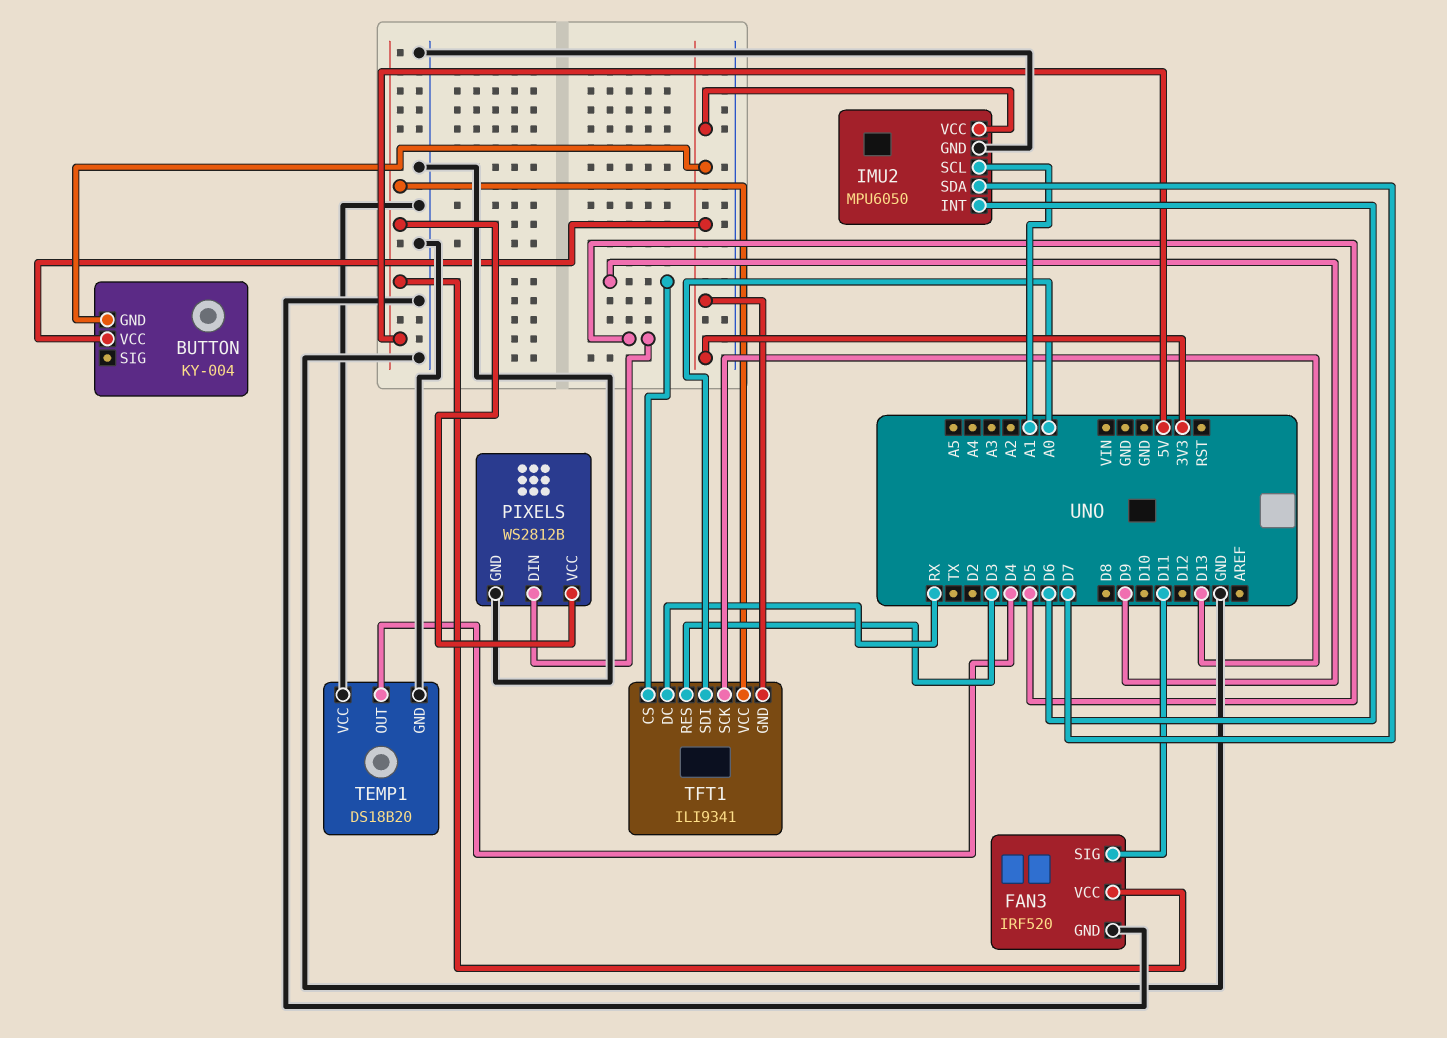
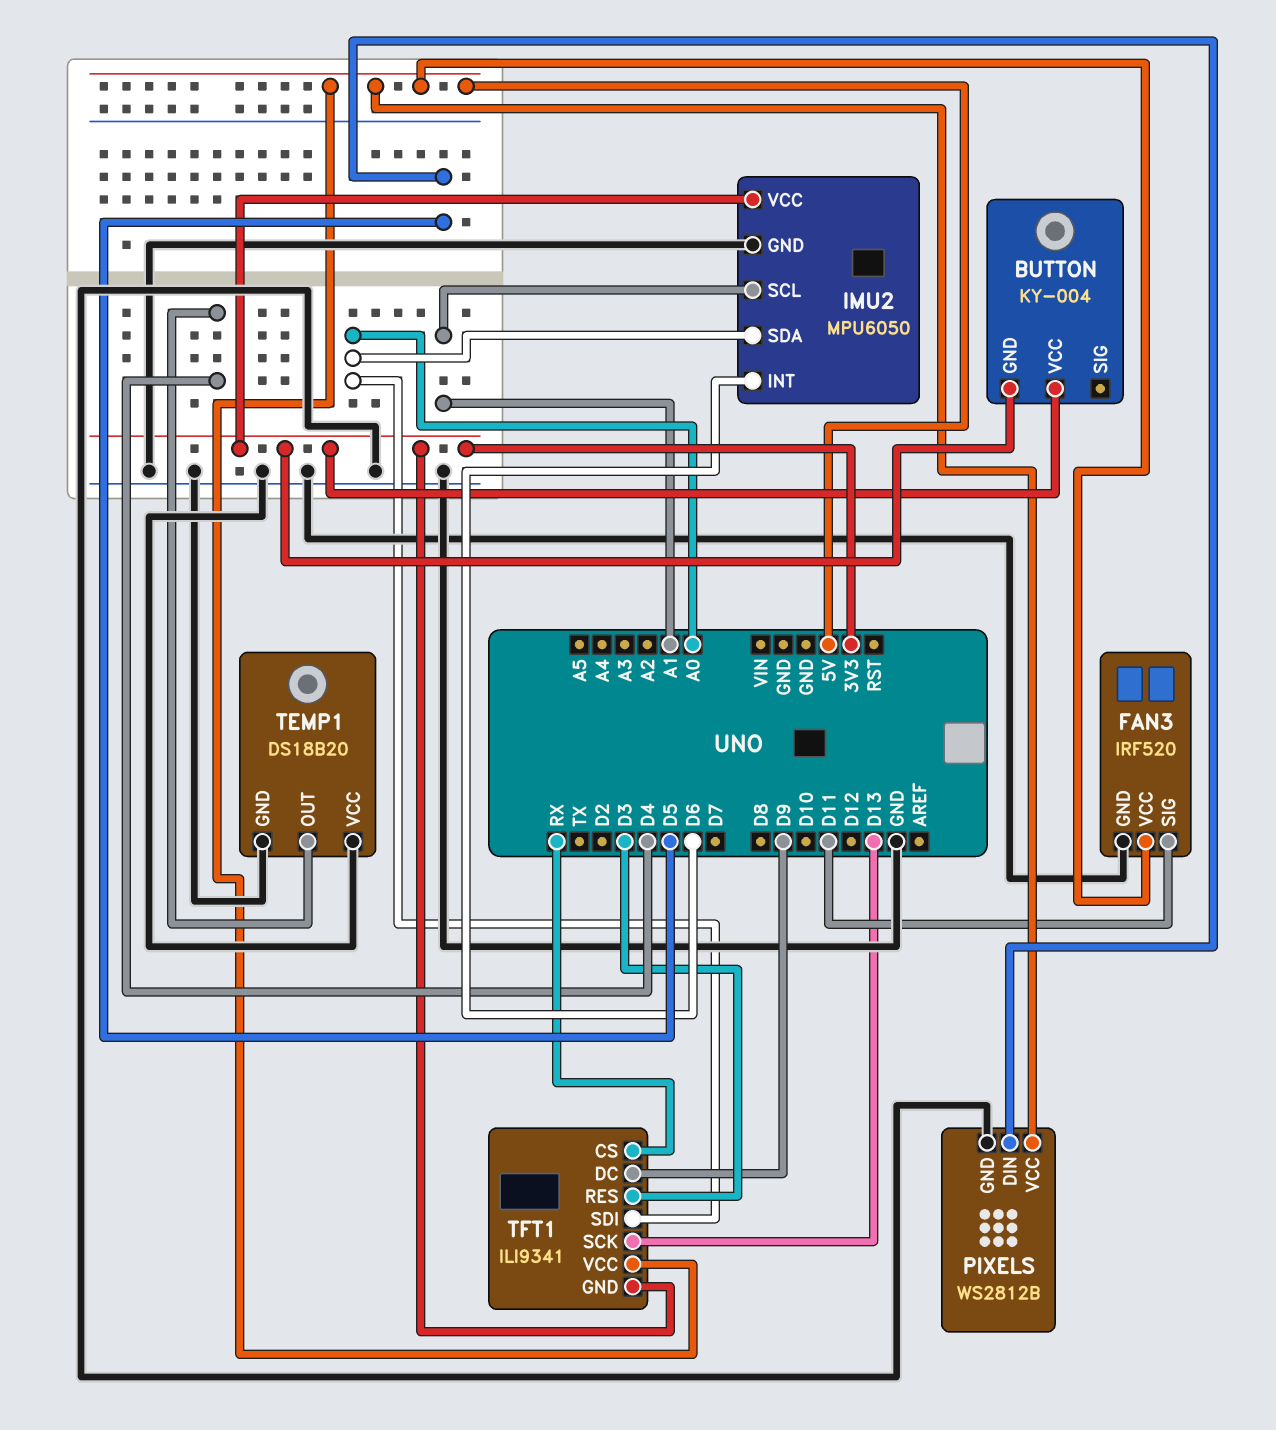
IMU2 pin SDA: D7 -> A0
TFT1 pin CS: D9 -> RX
TFT1 pin DC: RX -> D9

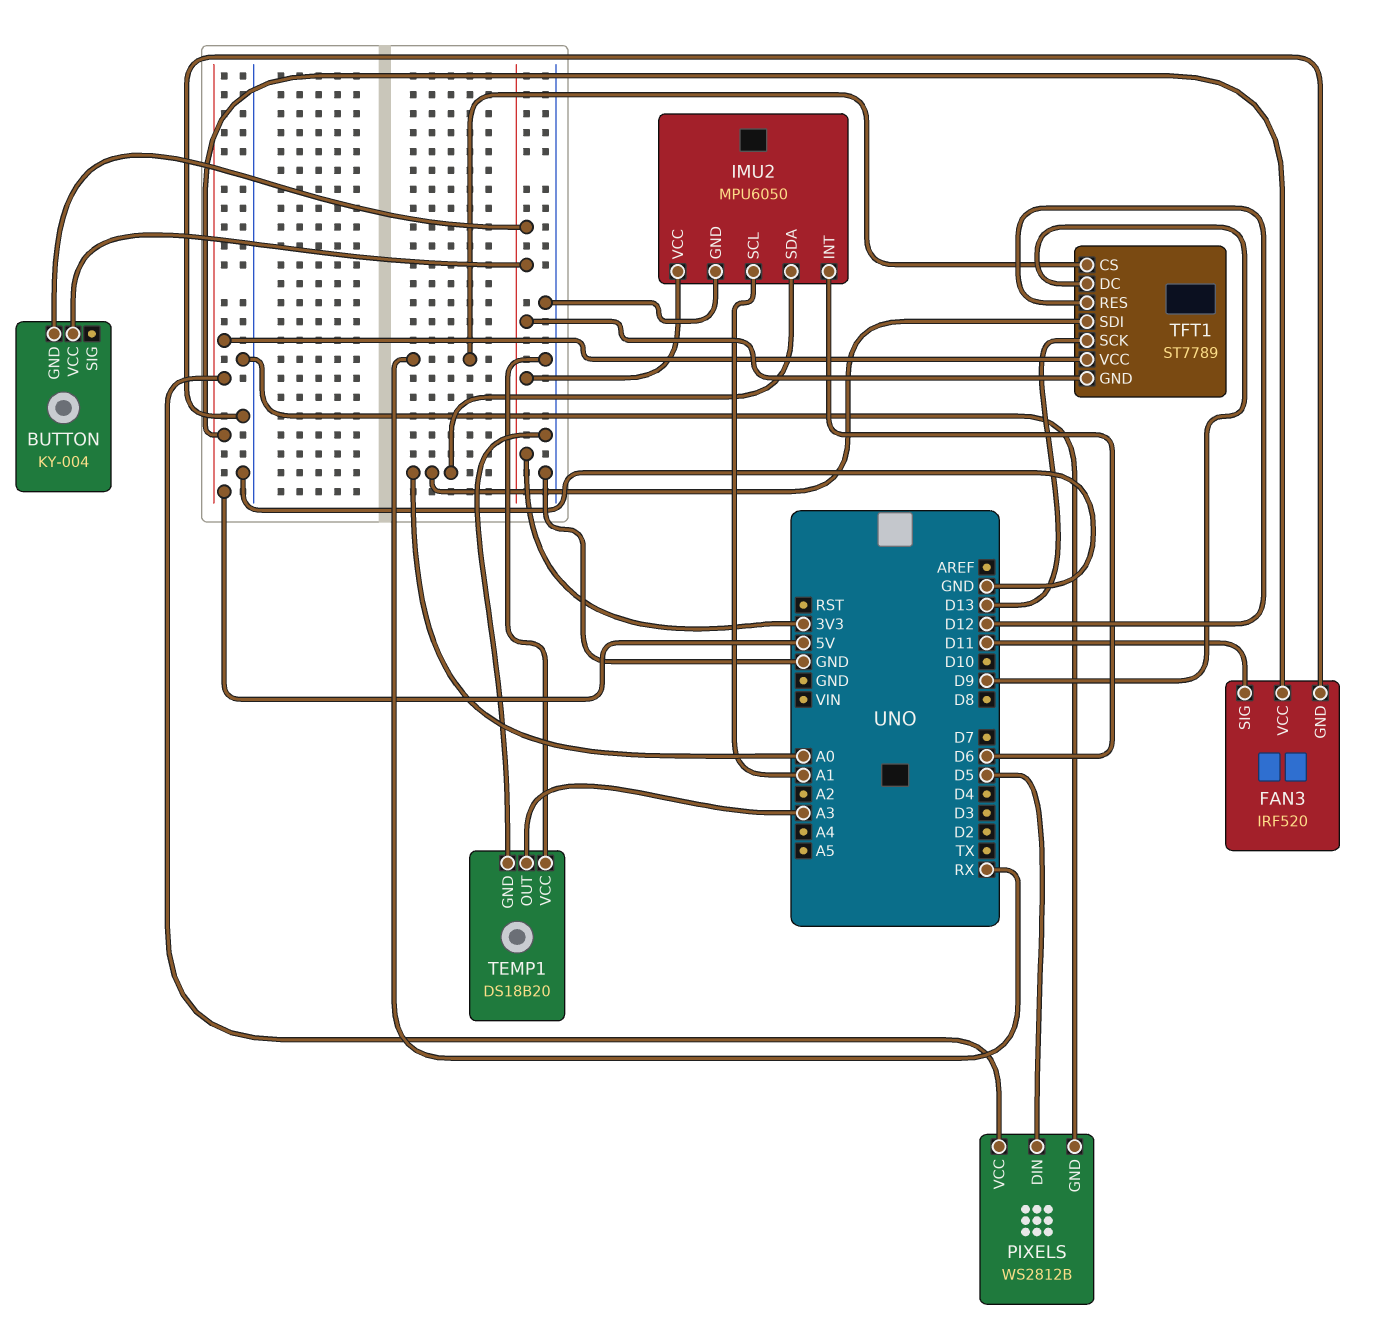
TEMP1 pin OUT: D4 -> A3
TFT1: ILI9341 -> ST7789
TFT1 pin RES: D3 -> D12

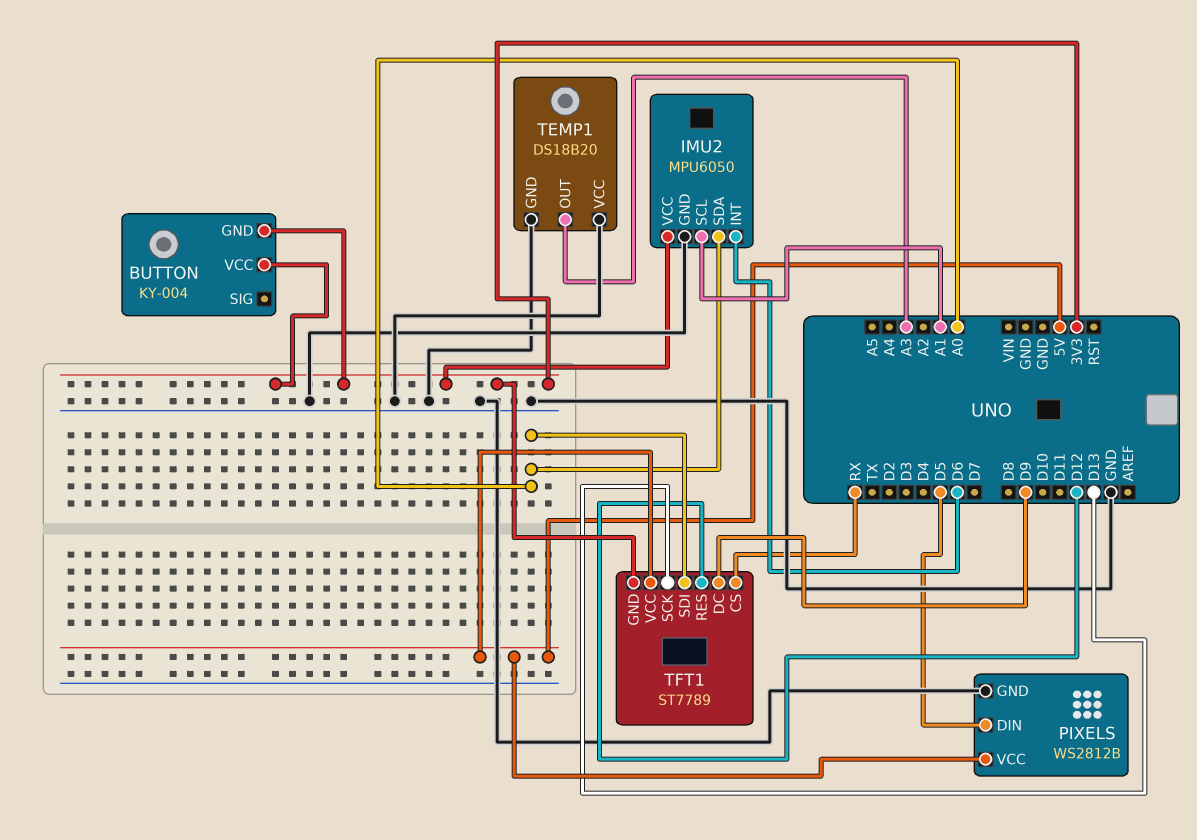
FAN3: IRF520 -> none
FAN3 pin GND: GND -> none
FAN3 pin SIG: D11 -> none
FAN3 pin VCC: 5V -> none

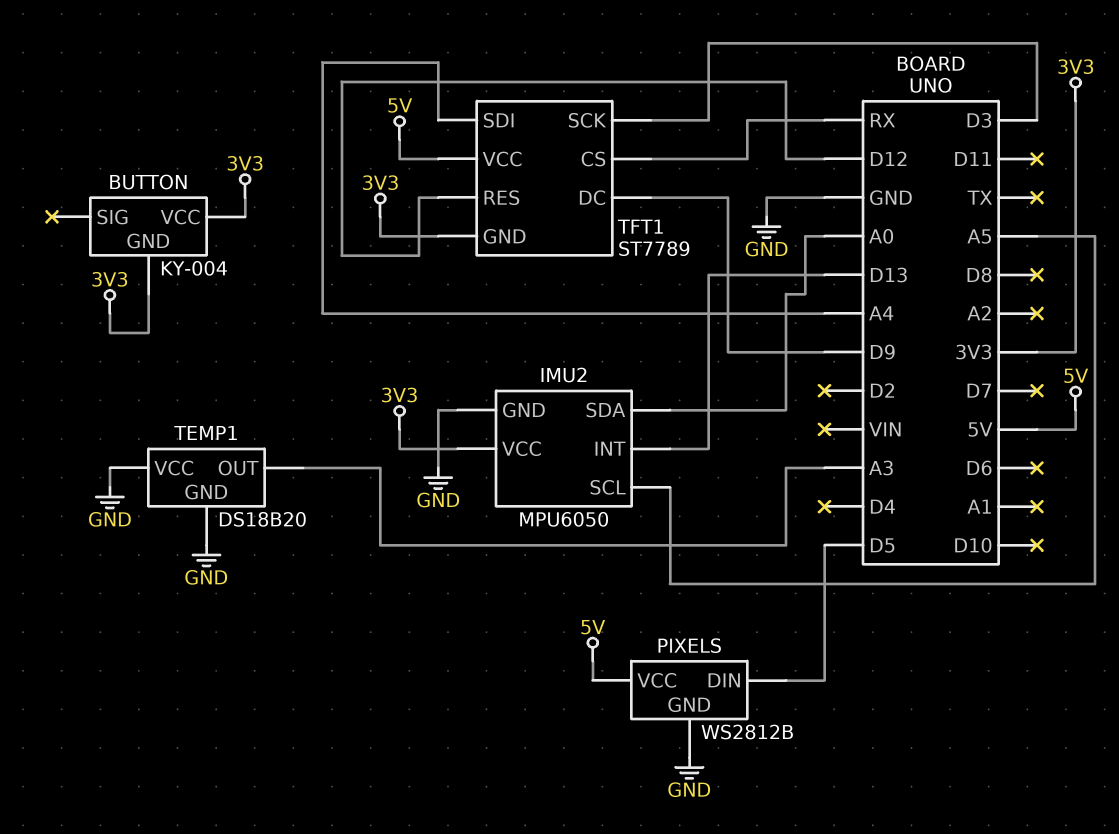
IMU2 pin INT: D6 -> D13
IMU2 pin SCL: A1 -> A5
TFT1 pin SCK: D13 -> D3
TFT1 pin SDI: A0 -> A4

